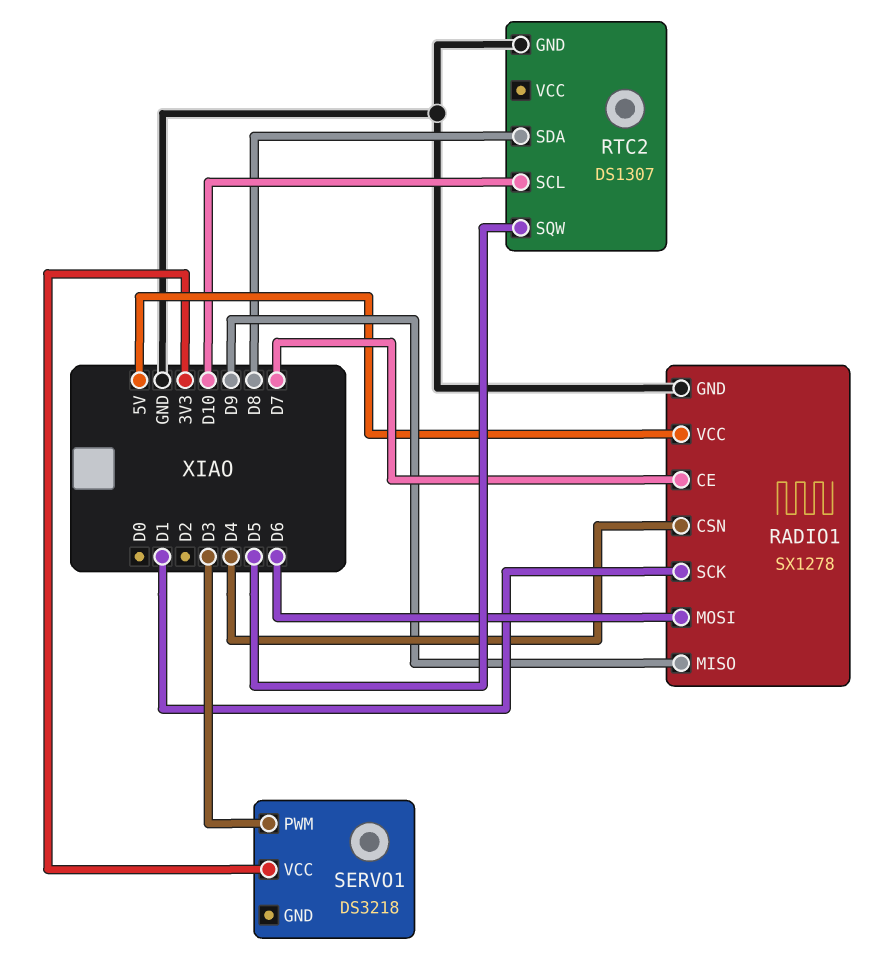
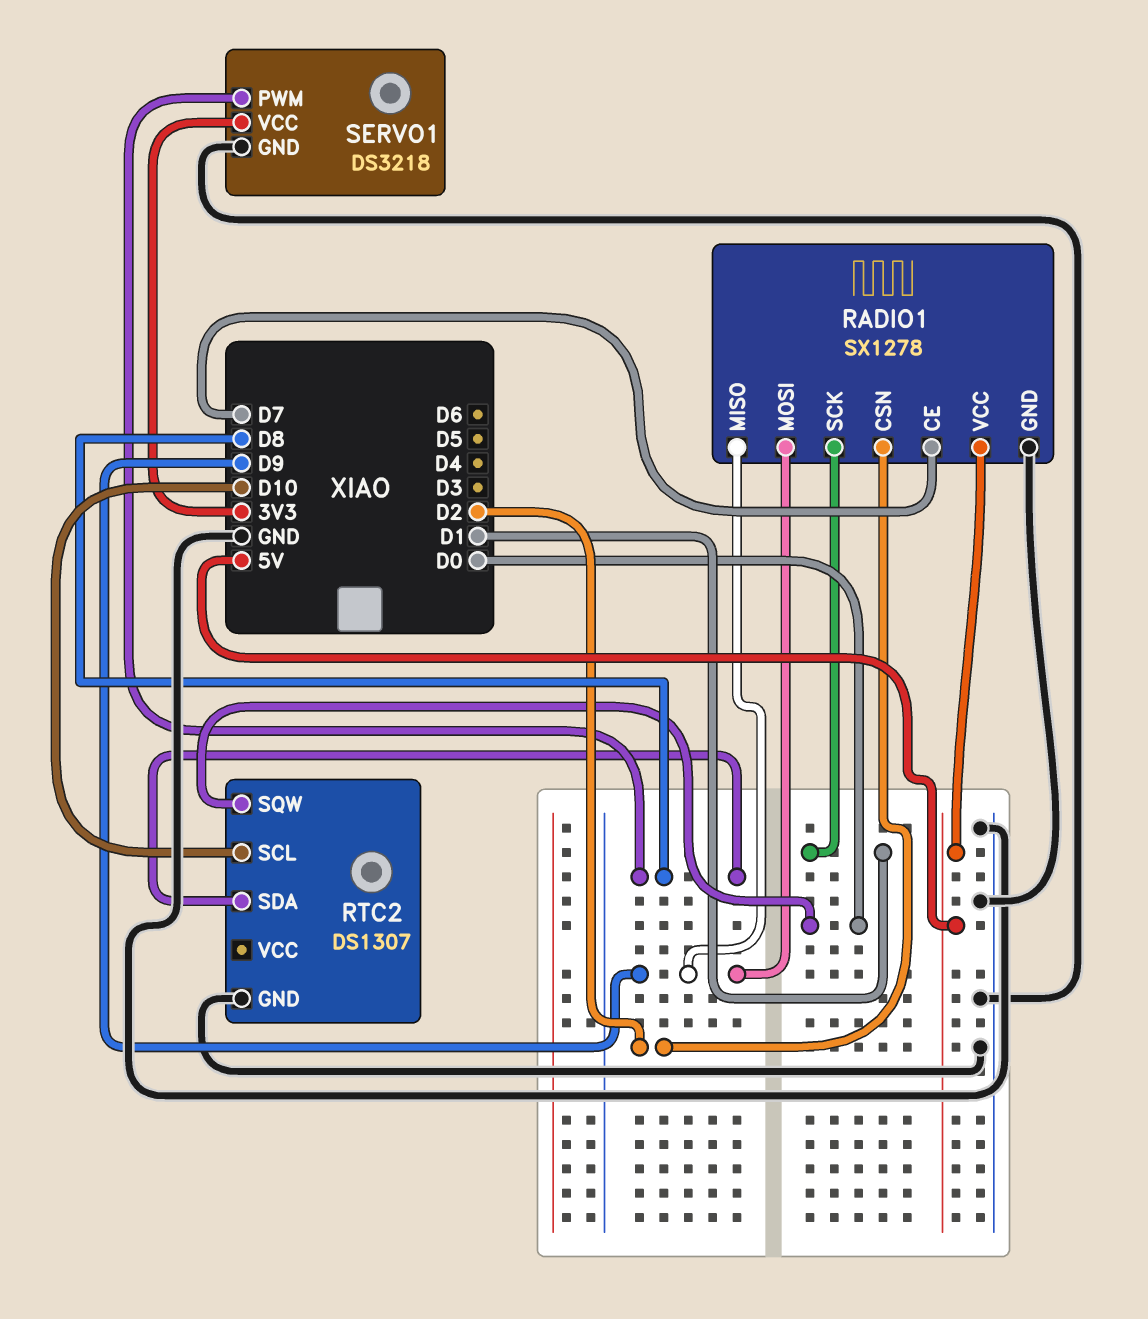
RADIO1 pin CSN: D4 -> D2
RADIO1 pin MOSI: D6 -> D9
RTC2 pin SQW: D5 -> D0
SERVO1 pin GND: none -> GND
SERVO1 pin PWM: D3 -> D8

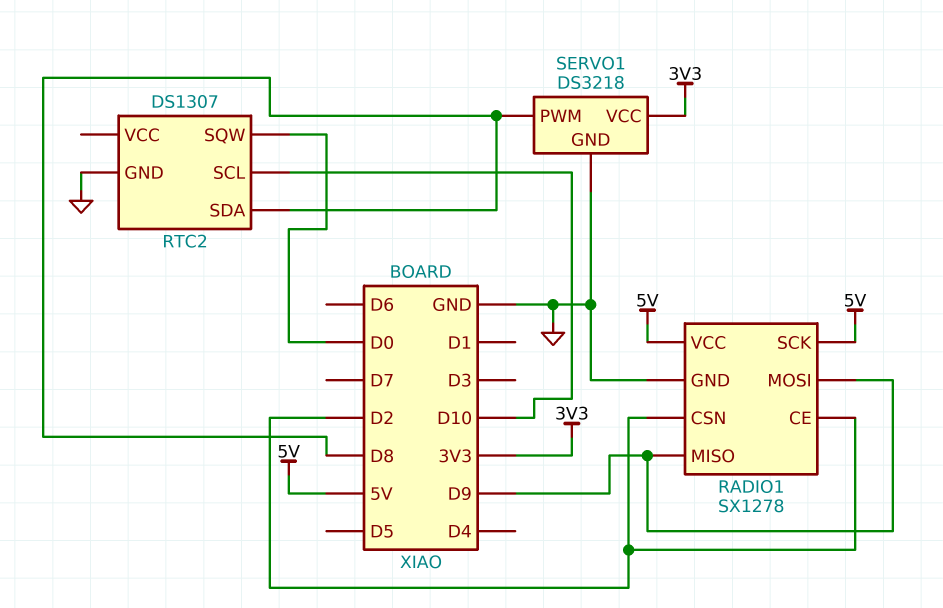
RADIO1 pin CE: D7 -> D2
RADIO1 pin SCK: D1 -> 5V

